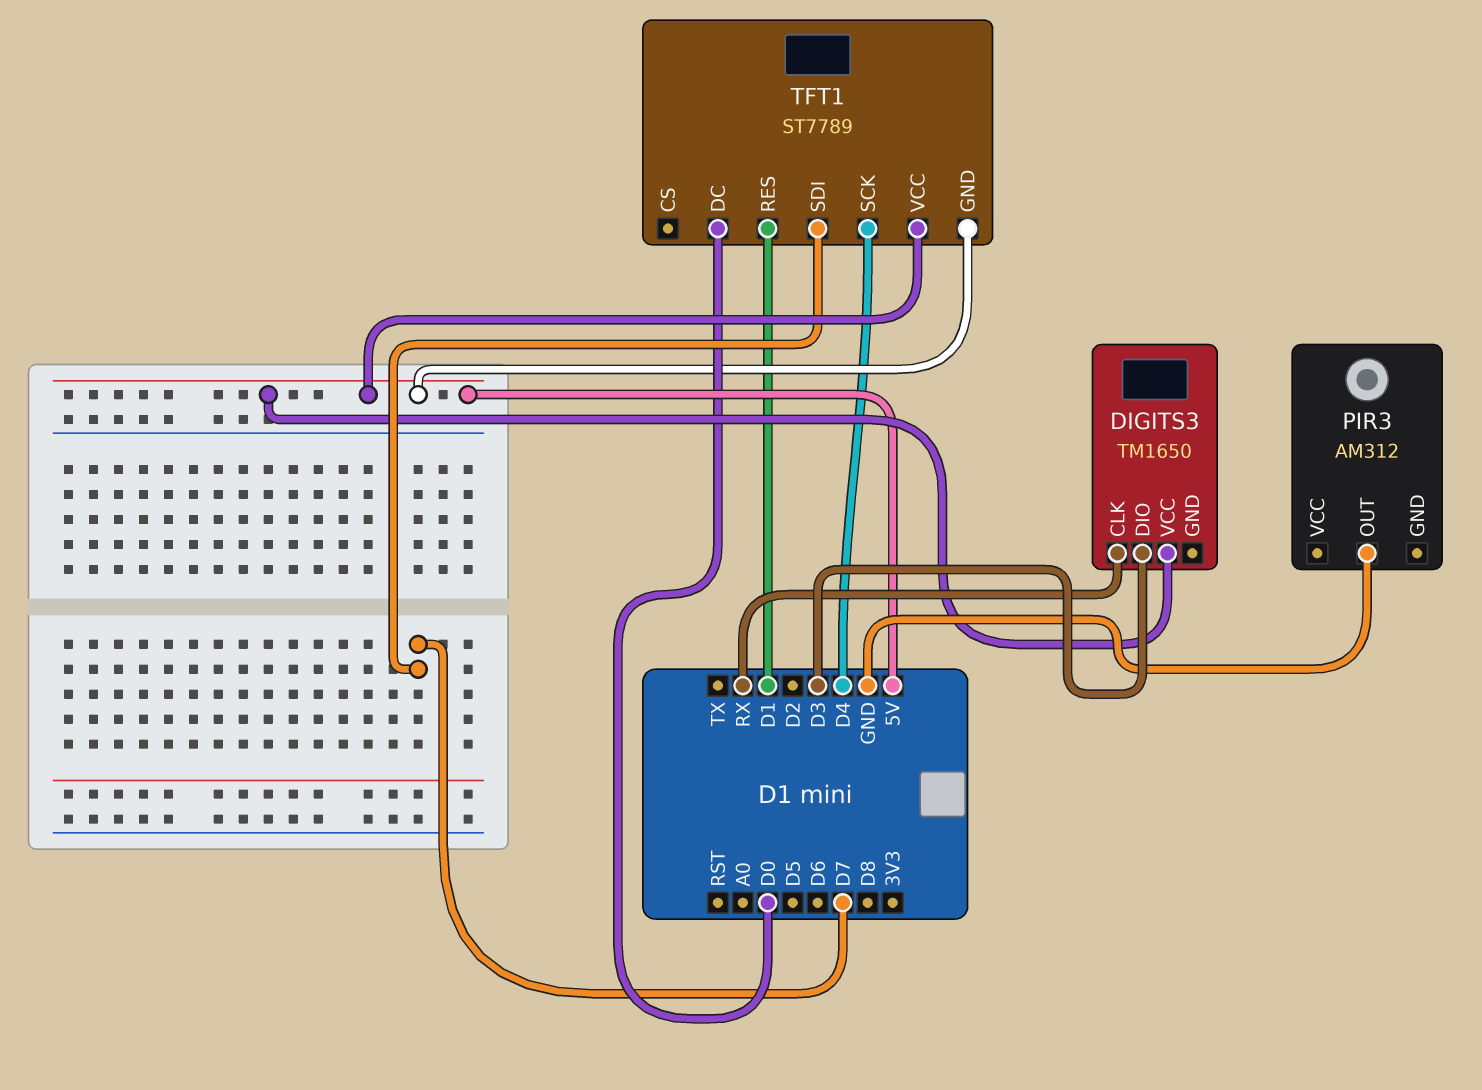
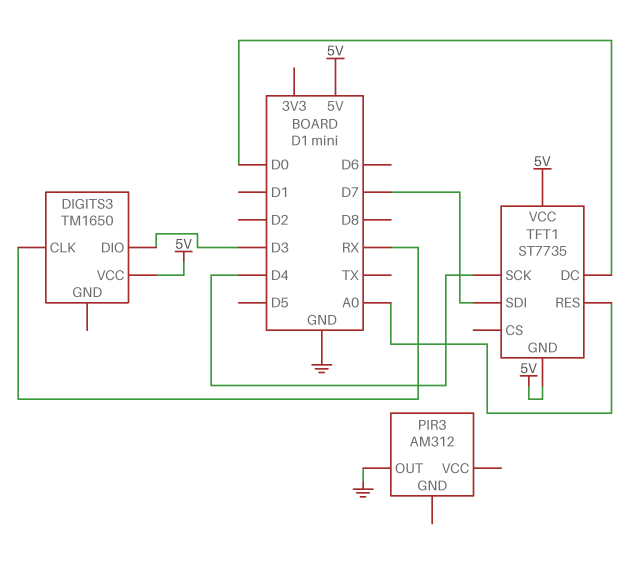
TFT1: ST7789 -> ST7735
TFT1 pin RES: D1 -> A0

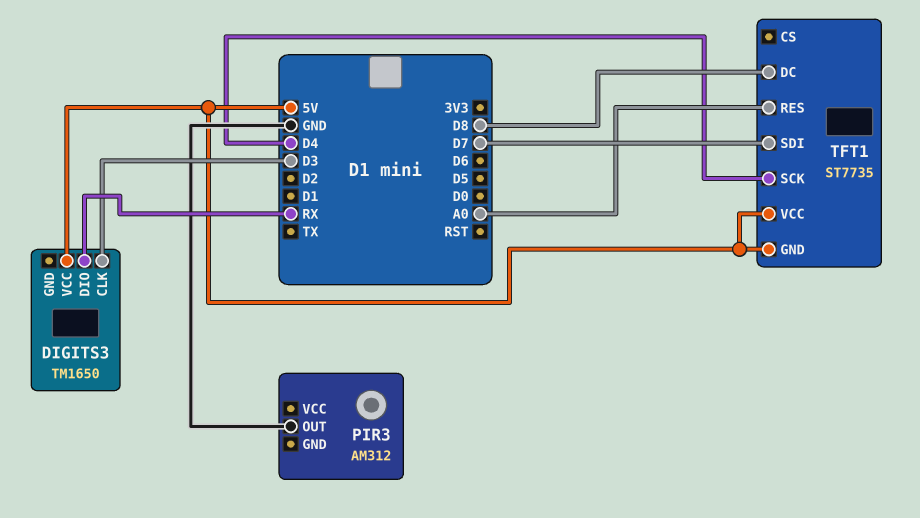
DIGITS3 pin CLK: RX -> D3
DIGITS3 pin DIO: D3 -> RX
TFT1 pin DC: D0 -> D8

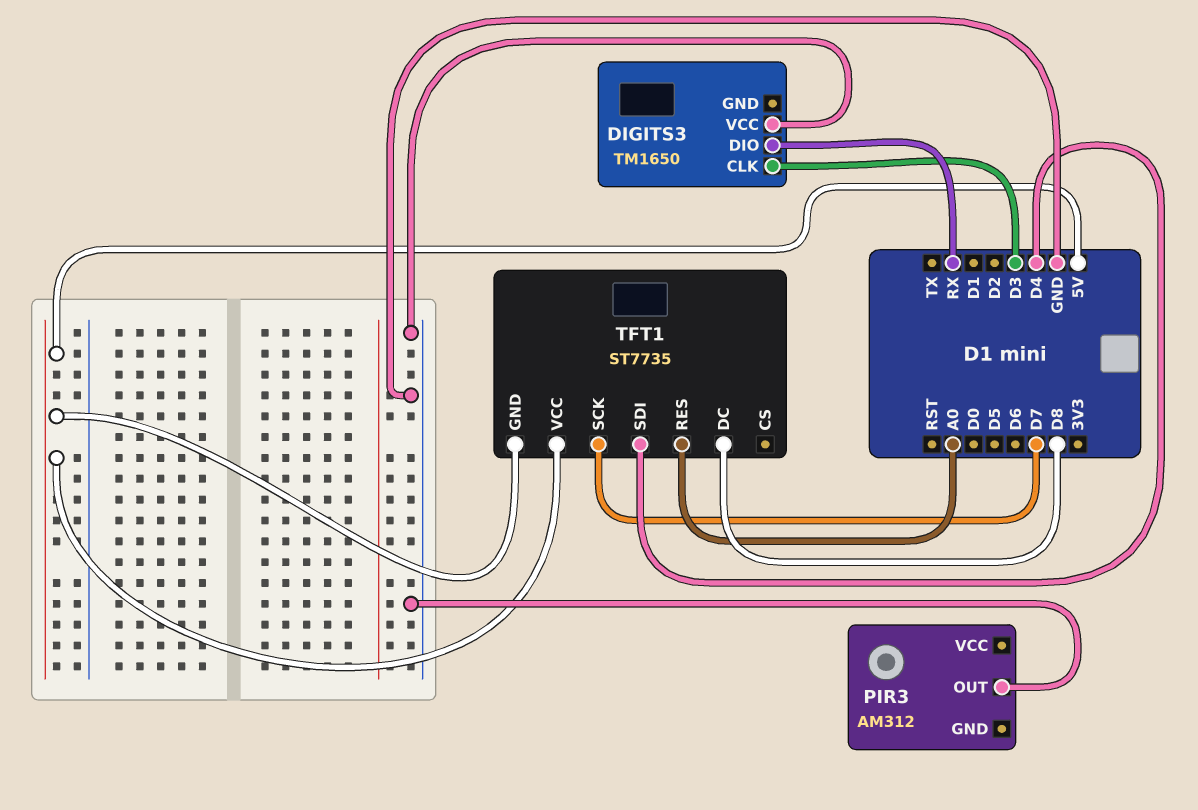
DIGITS3 pin VCC: 5V -> GND
TFT1 pin SCK: D4 -> D7
TFT1 pin SDI: D7 -> D4

